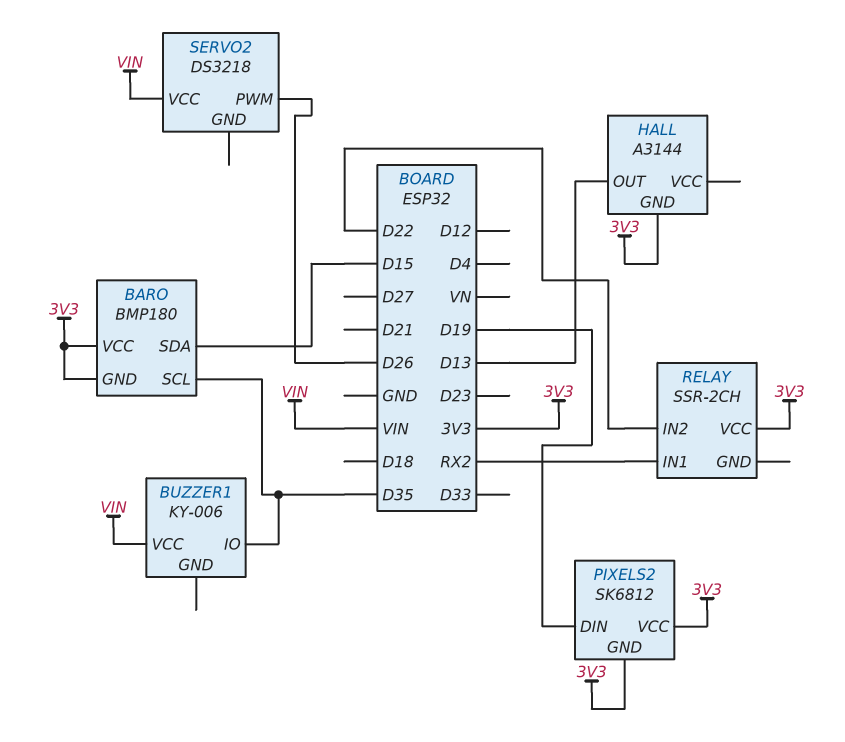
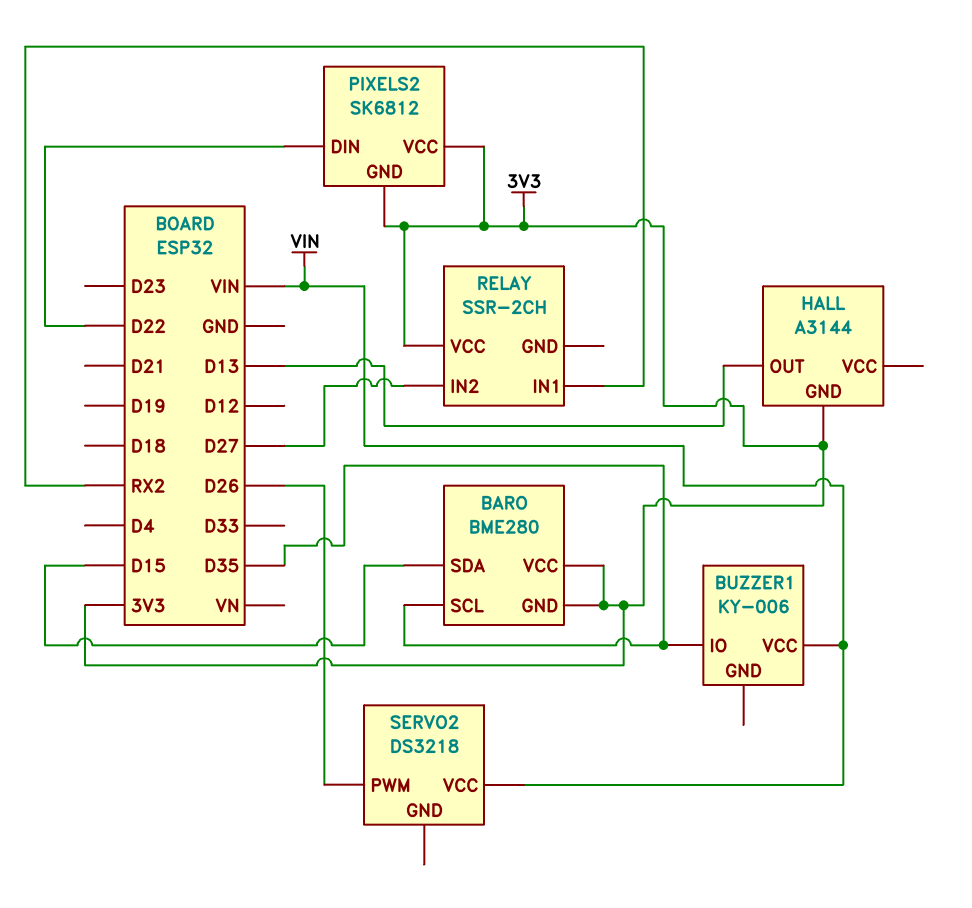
BARO: BMP180 -> BME280
PIXELS2 pin DIN: D19 -> D22
RELAY pin IN2: D22 -> D27

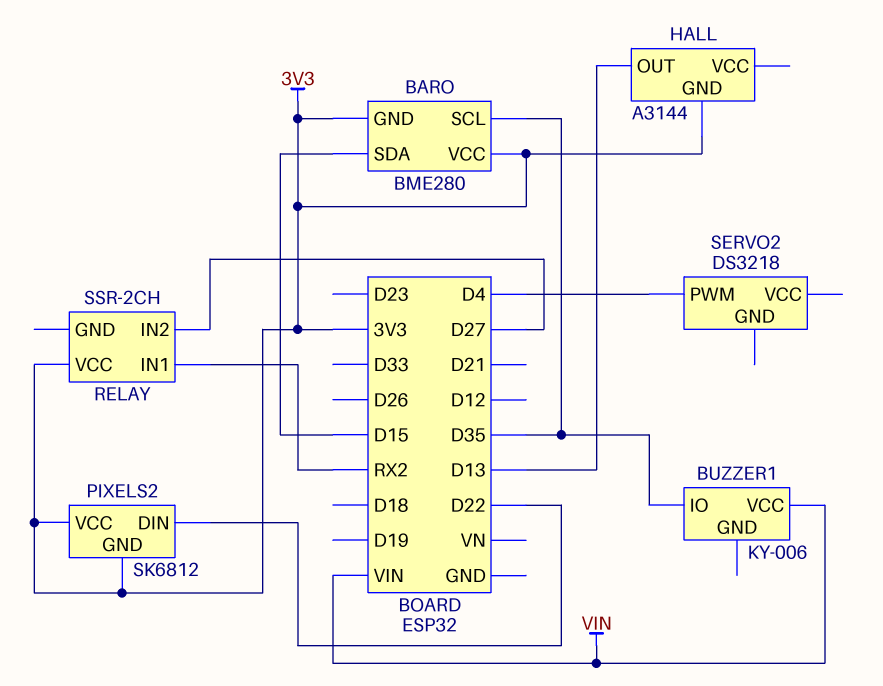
SERVO2 pin PWM: D26 -> D4
SERVO2 pin VCC: VIN -> none

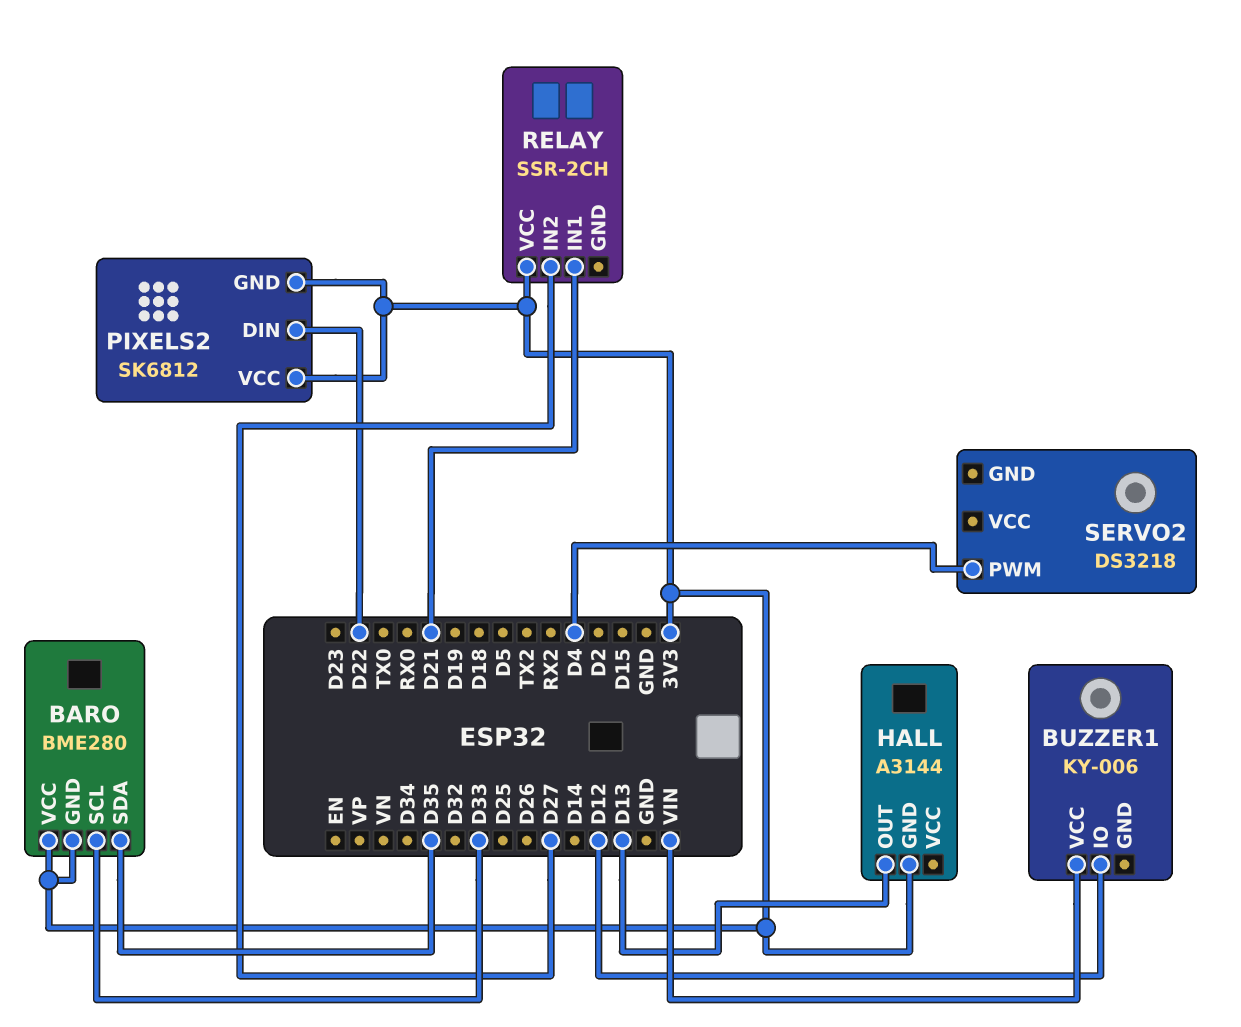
BARO pin SCL: D35 -> D33
BARO pin SDA: D15 -> D35
BUZZER1 pin IO: D35 -> D12
RELAY pin IN1: RX2 -> D21

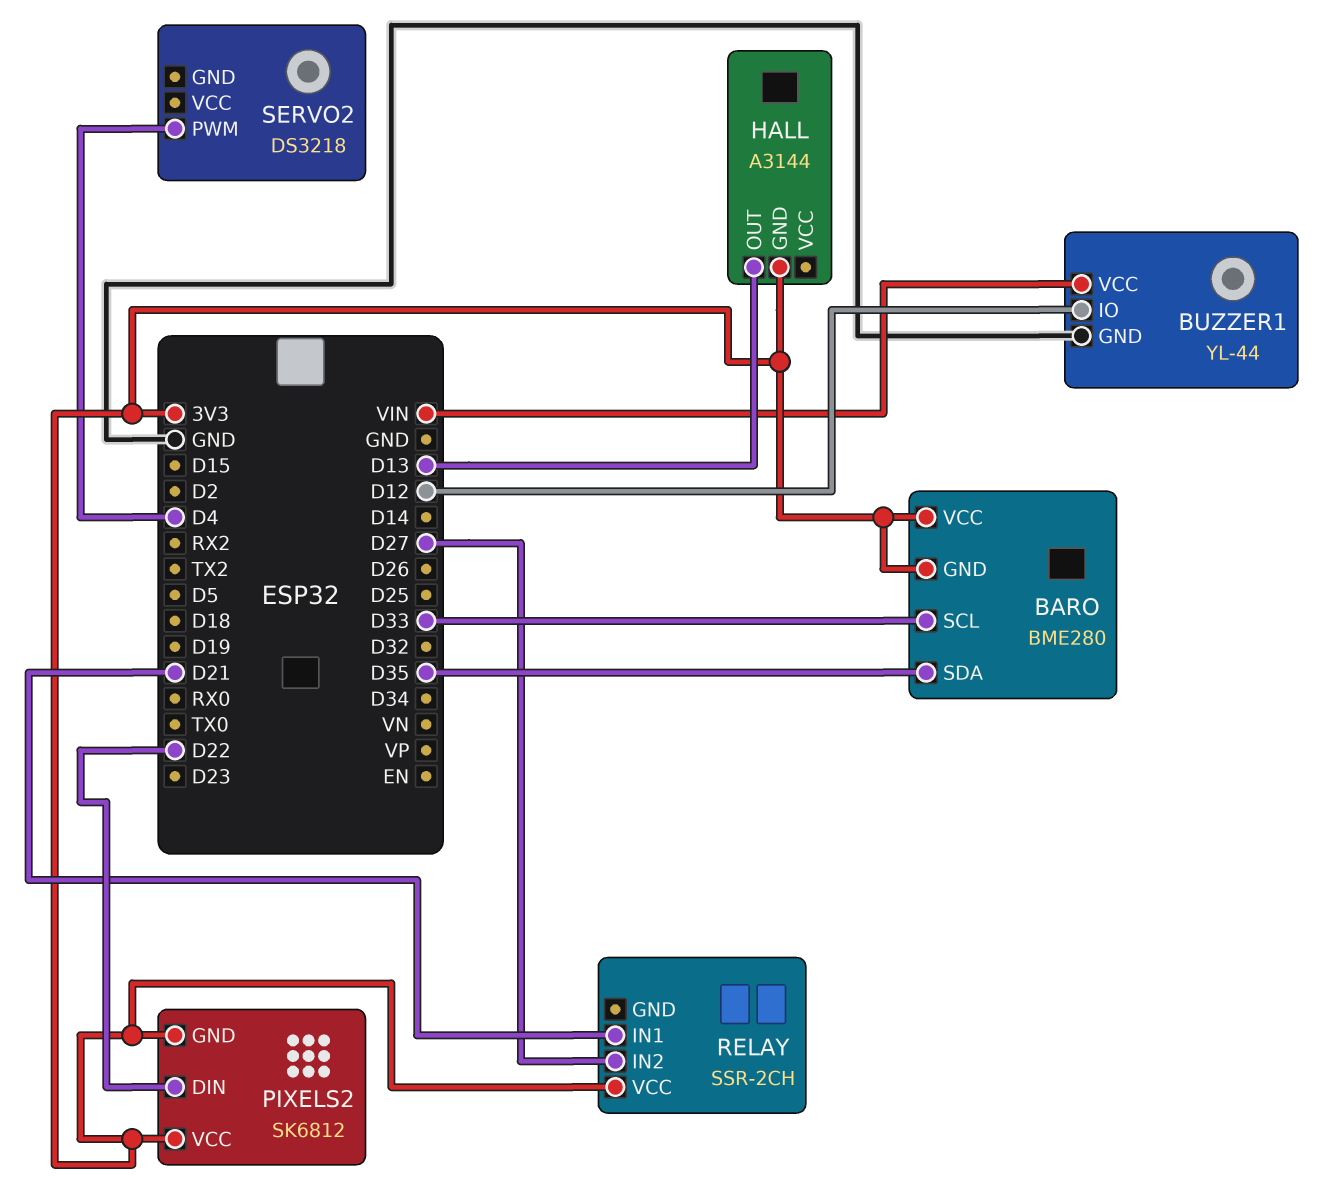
BUZZER1: KY-006 -> YL-44
BUZZER1 pin GND: none -> GND

